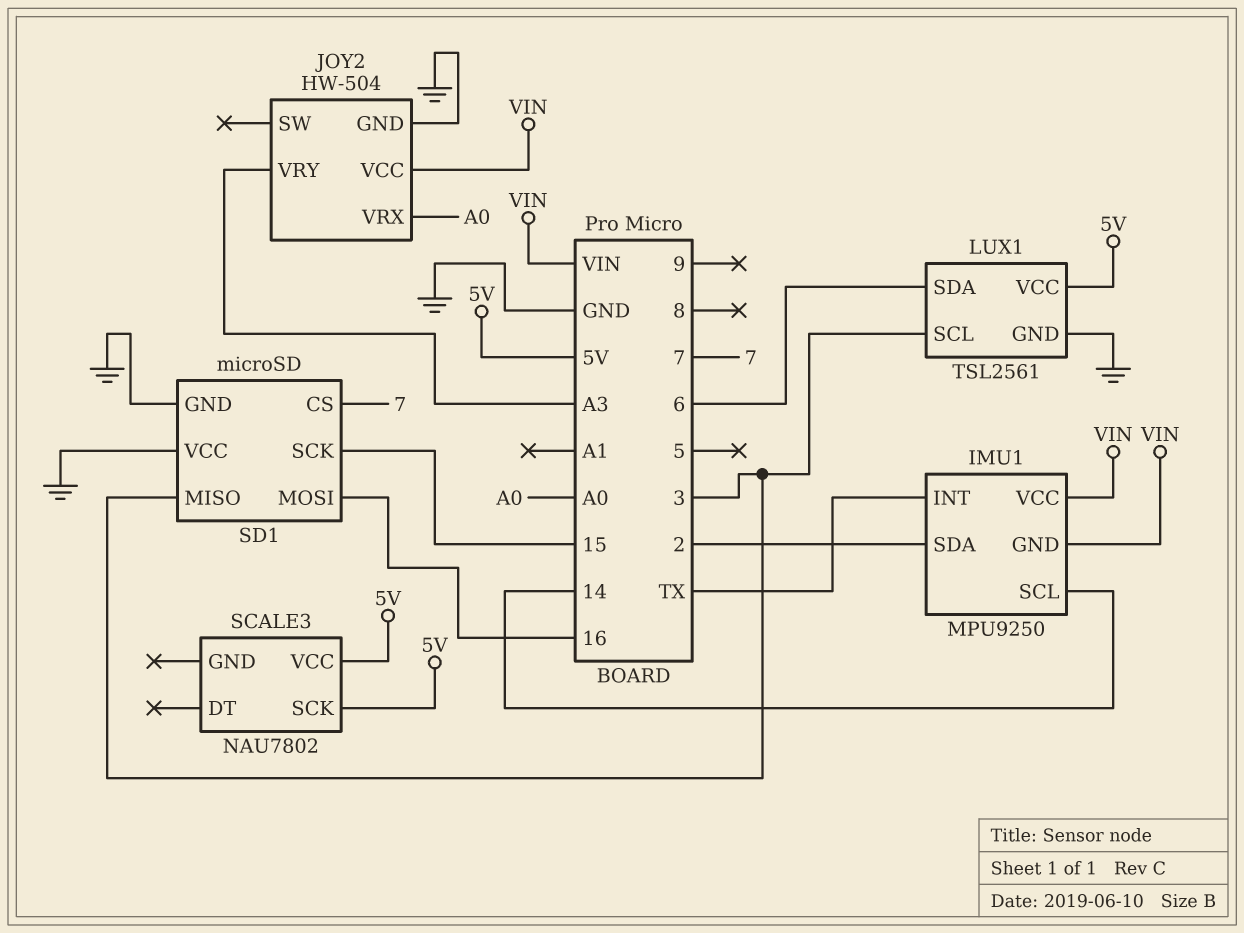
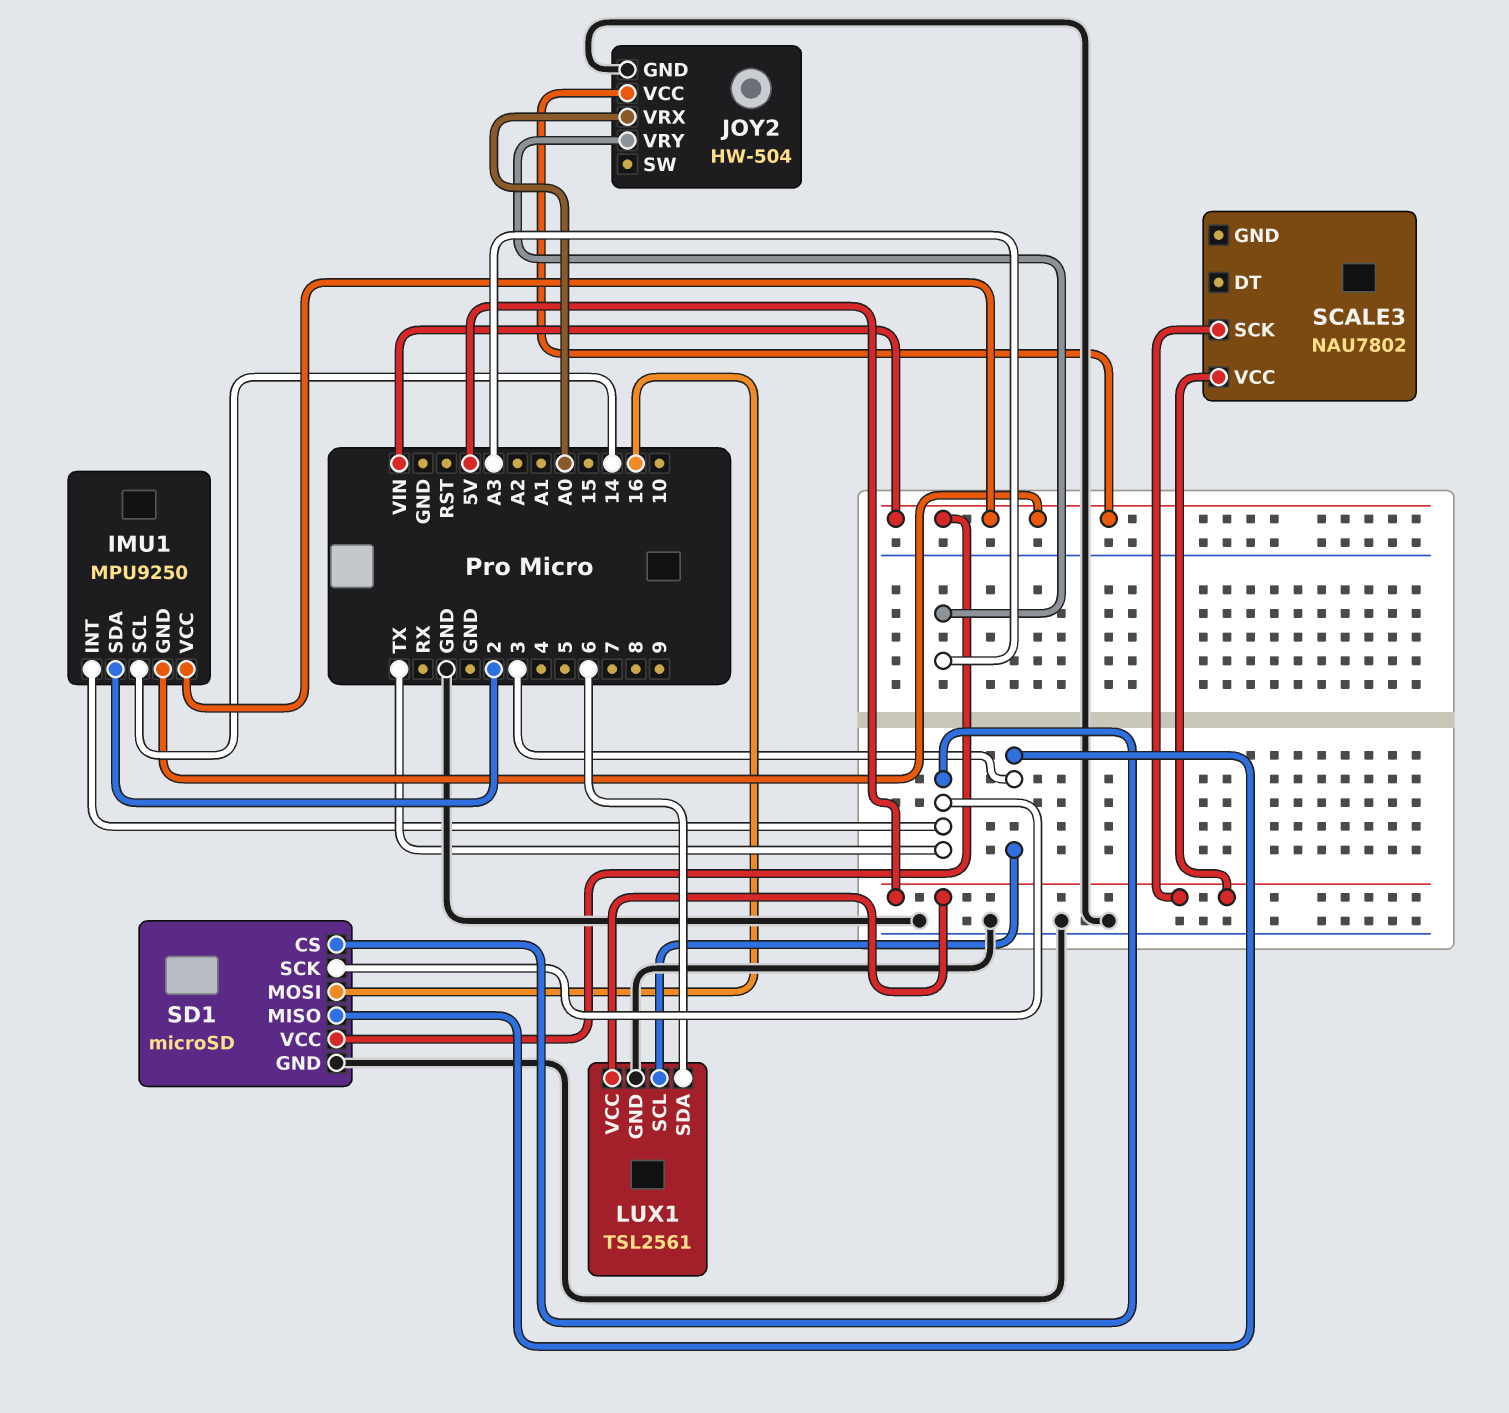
SD1 pin CS: 7 -> TX
SD1 pin SCK: 15 -> TX
SD1 pin VCC: GND -> VIN

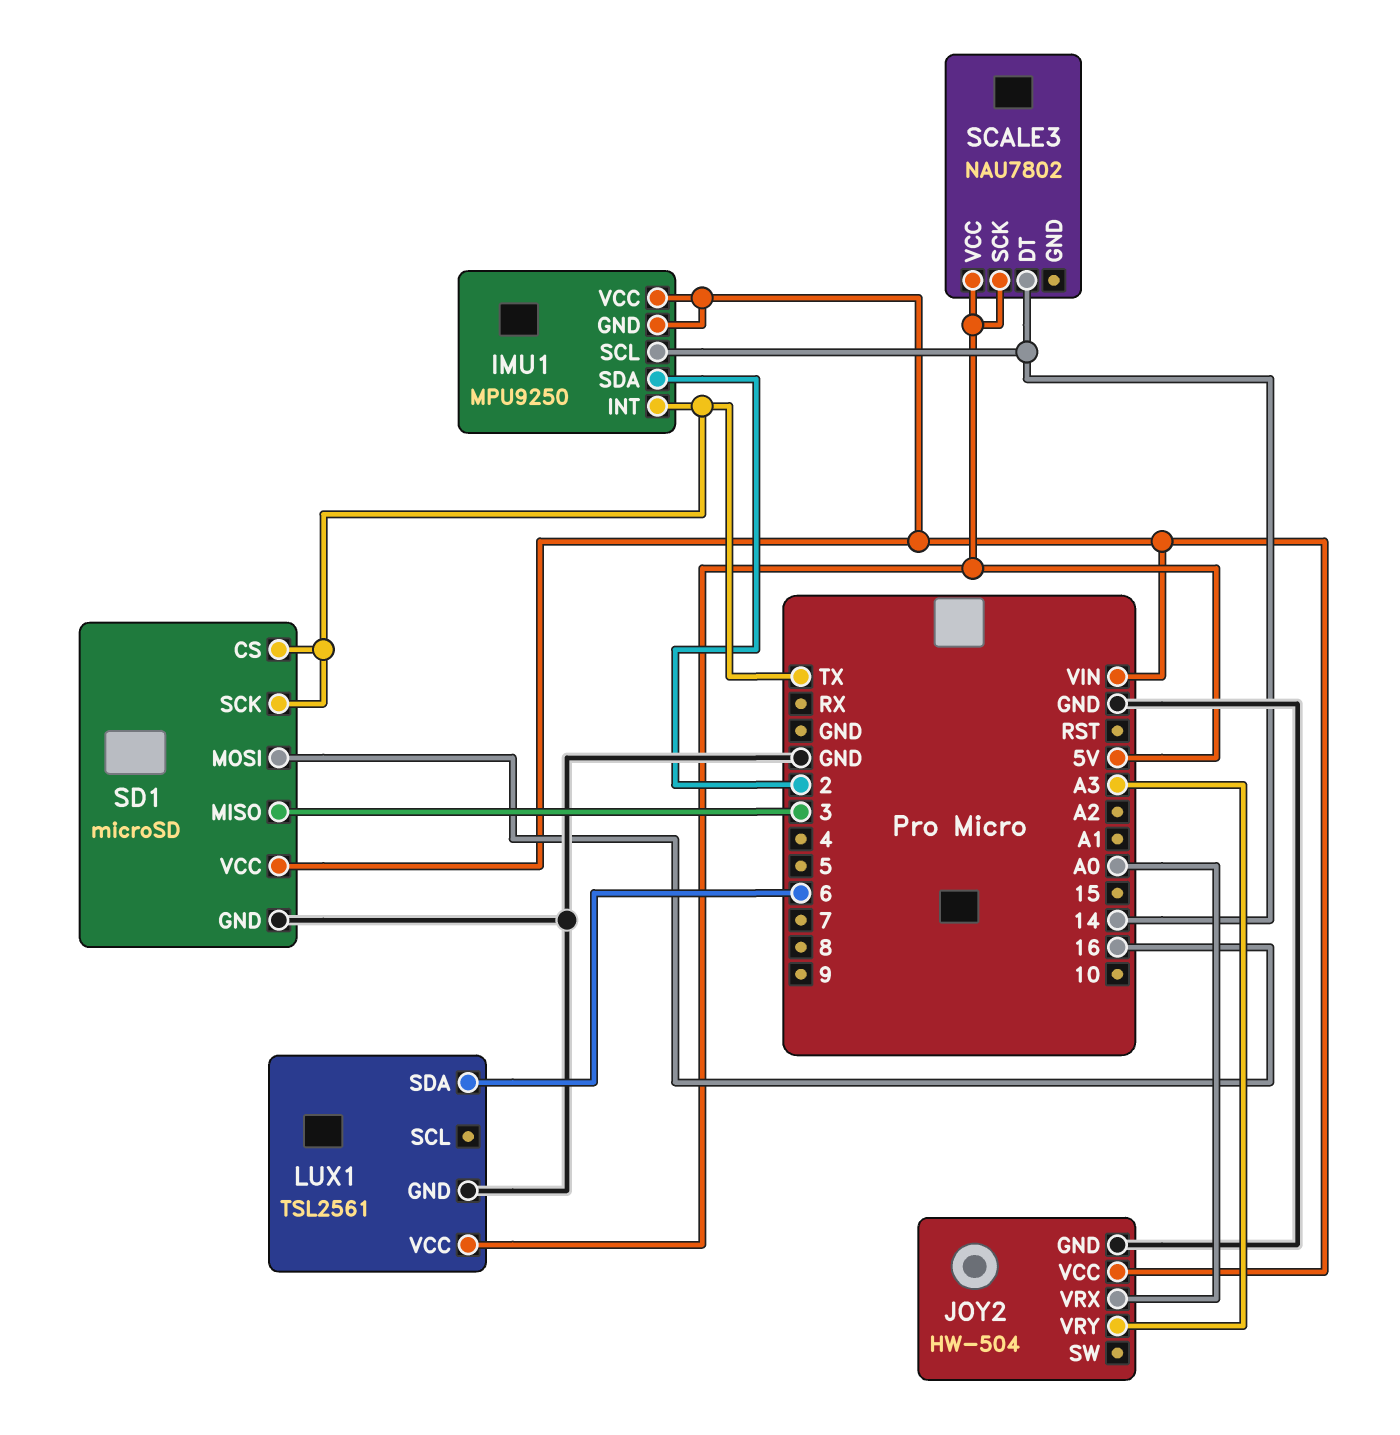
LUX1 pin SCL: 3 -> none
SCALE3 pin DT: none -> 14

